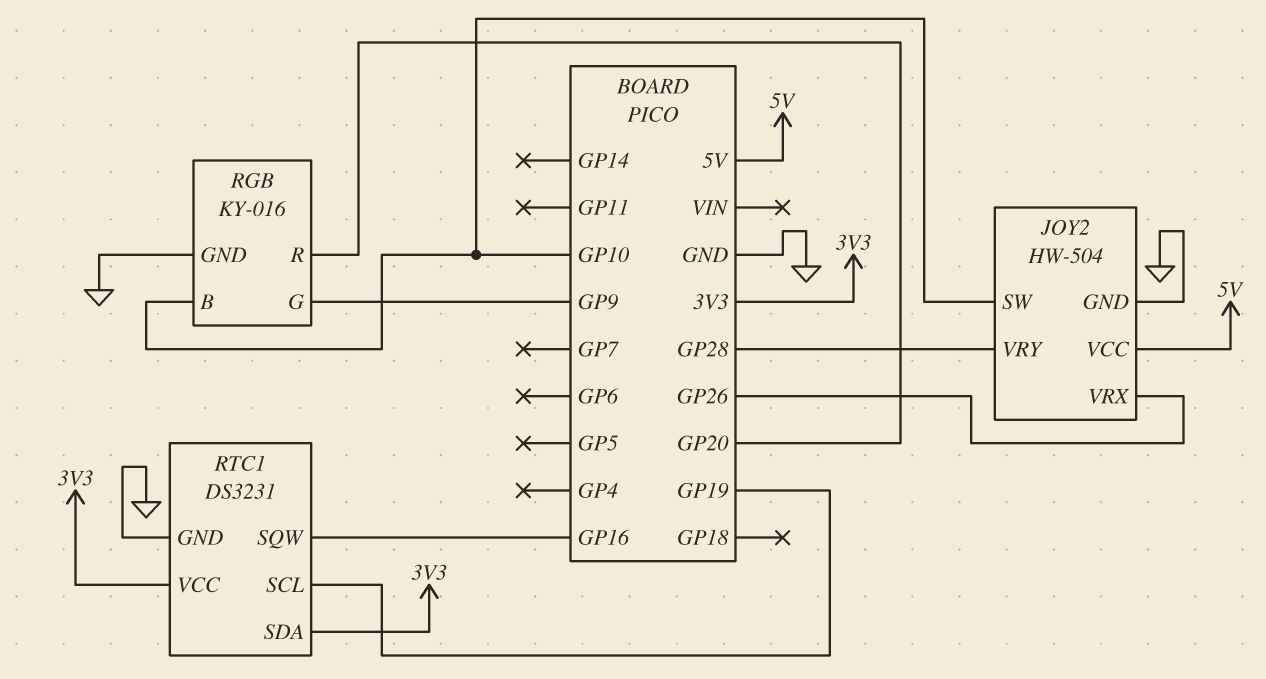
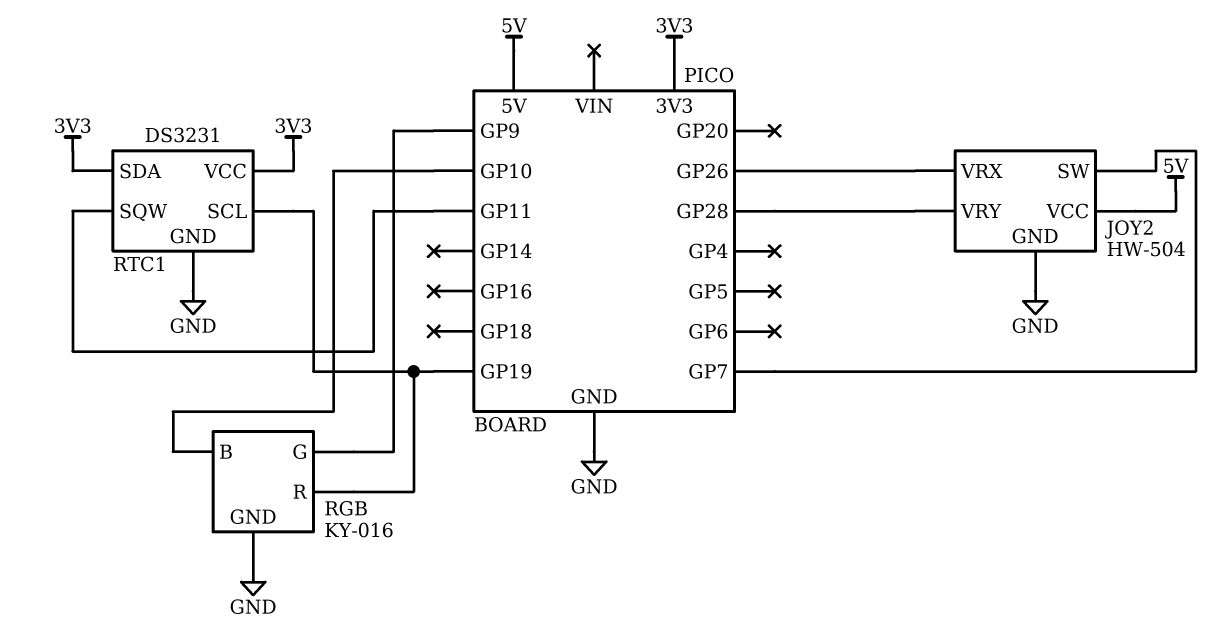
JOY2 pin SW: GP10 -> GP7
RGB pin R: GP20 -> GP19
RTC1 pin SQW: GP16 -> GP11

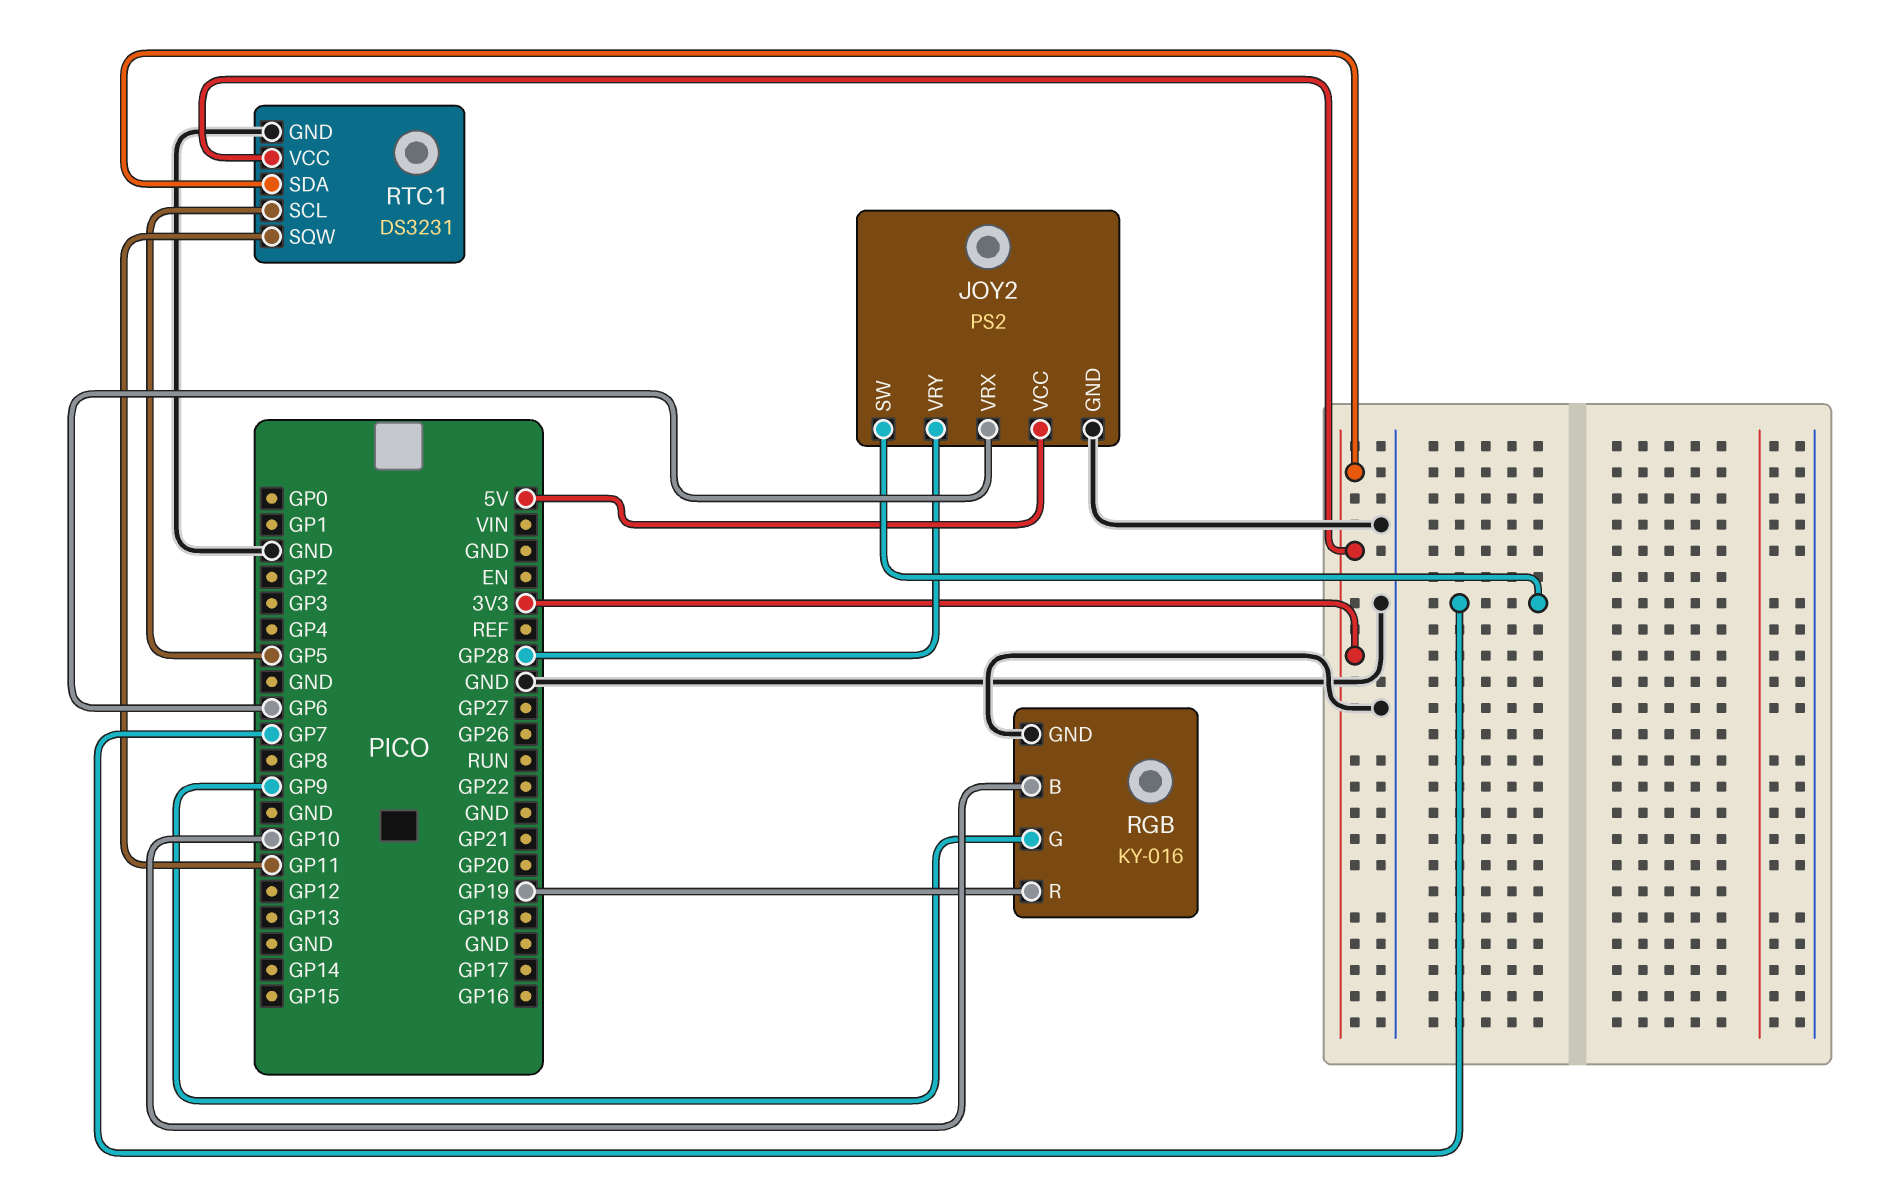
JOY2: HW-504 -> PS2
JOY2 pin VRX: GP26 -> GP6
RTC1 pin SCL: GP19 -> GP5

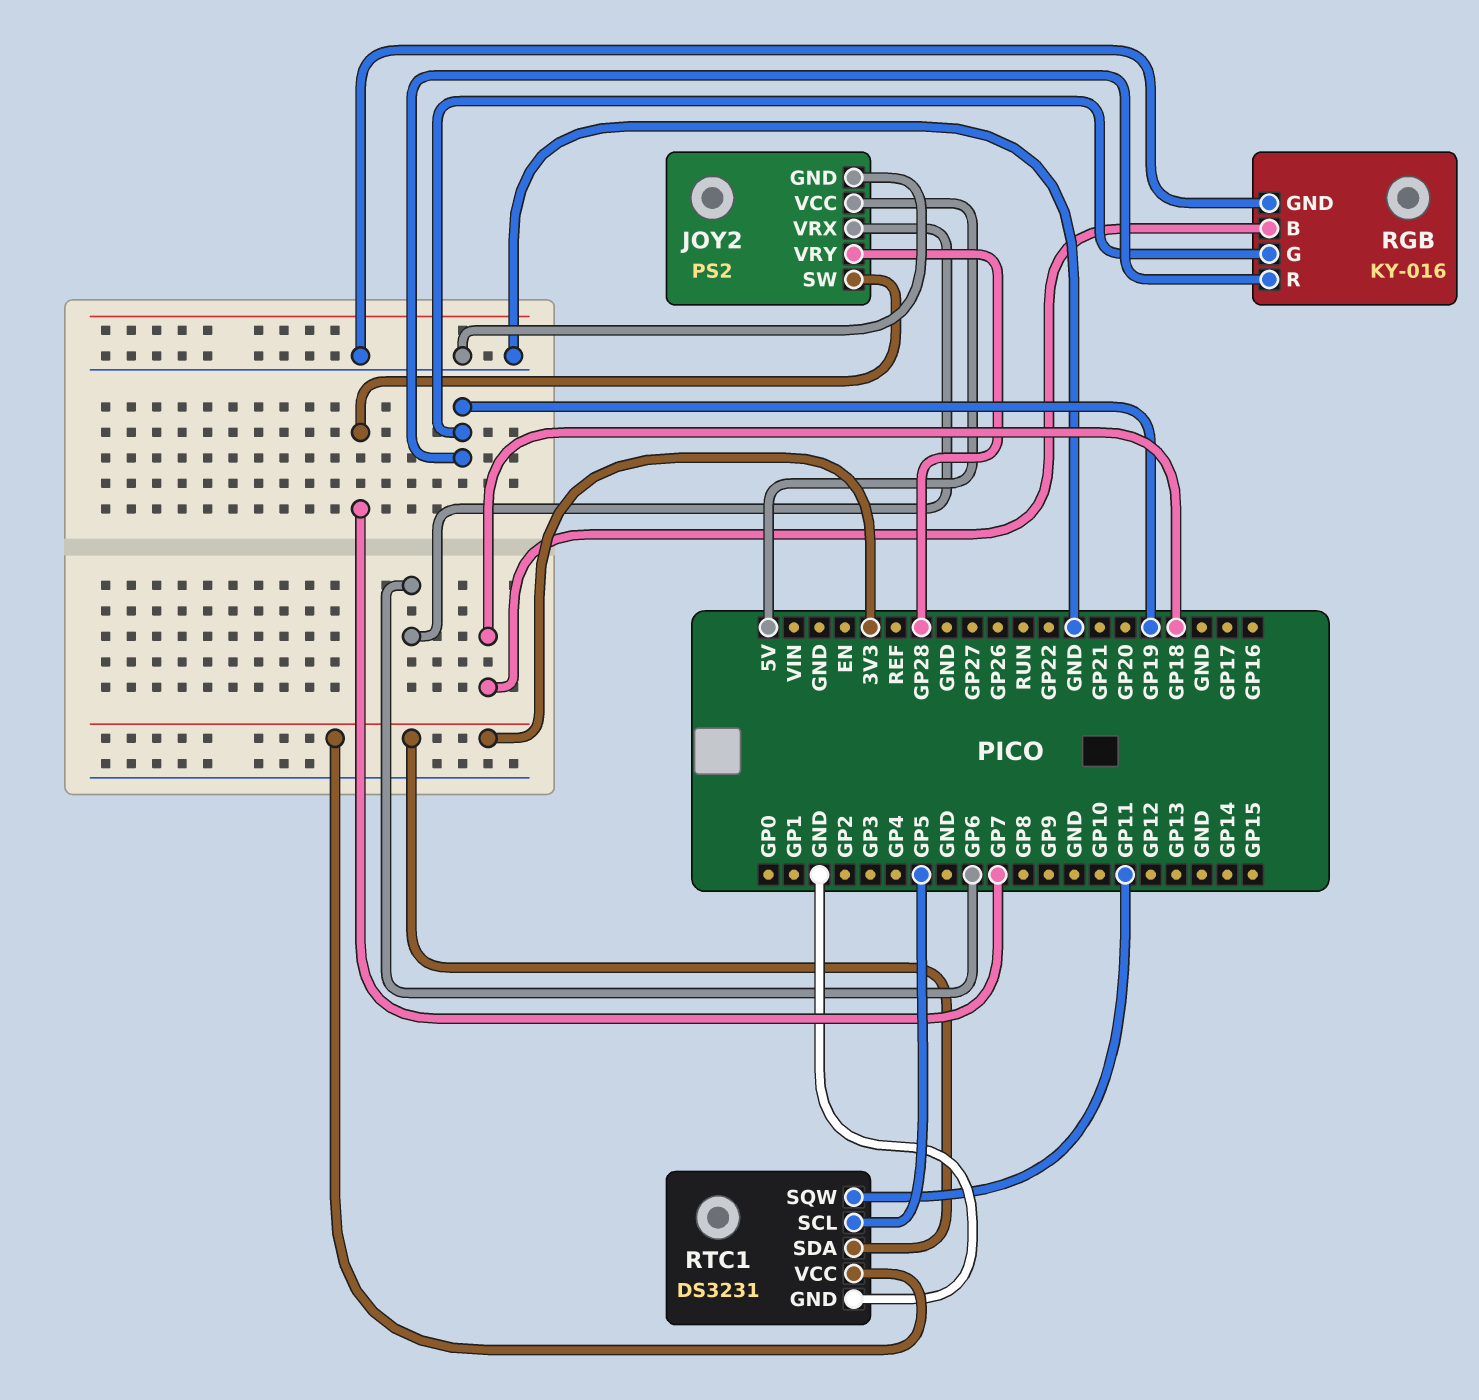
RGB pin B: GP10 -> GP18
RGB pin G: GP9 -> GP19

